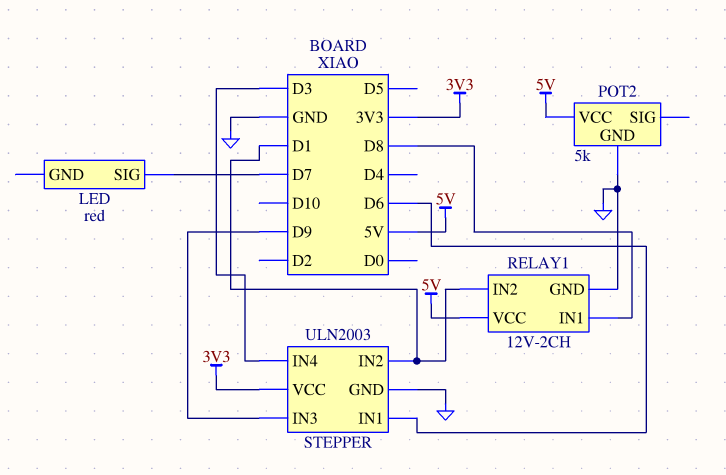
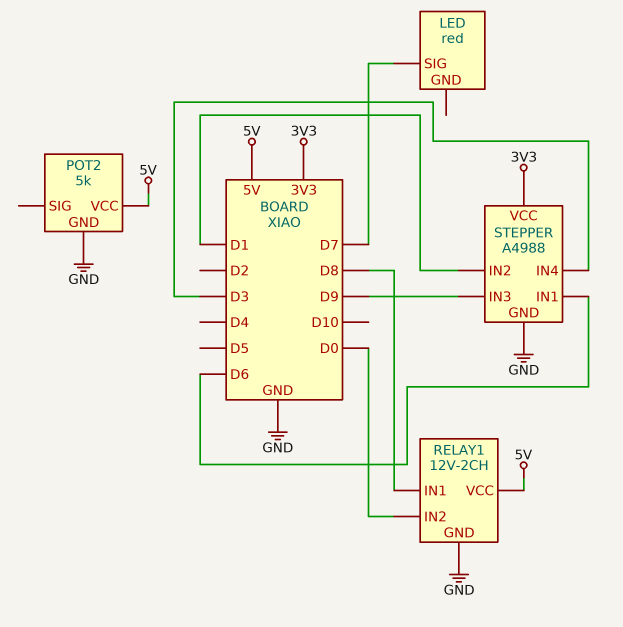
RELAY1 pin IN2: D1 -> D0
STEPPER: ULN2003 -> A4988

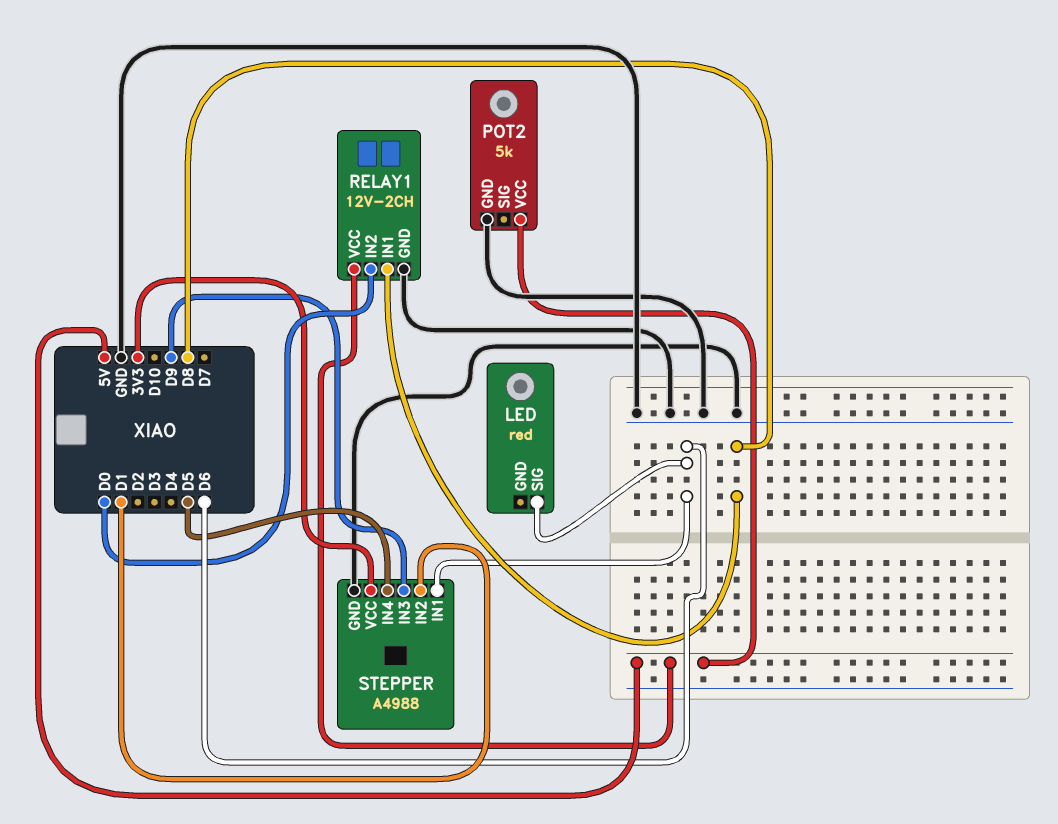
LED pin SIG: D7 -> D6
STEPPER pin IN4: D3 -> D5

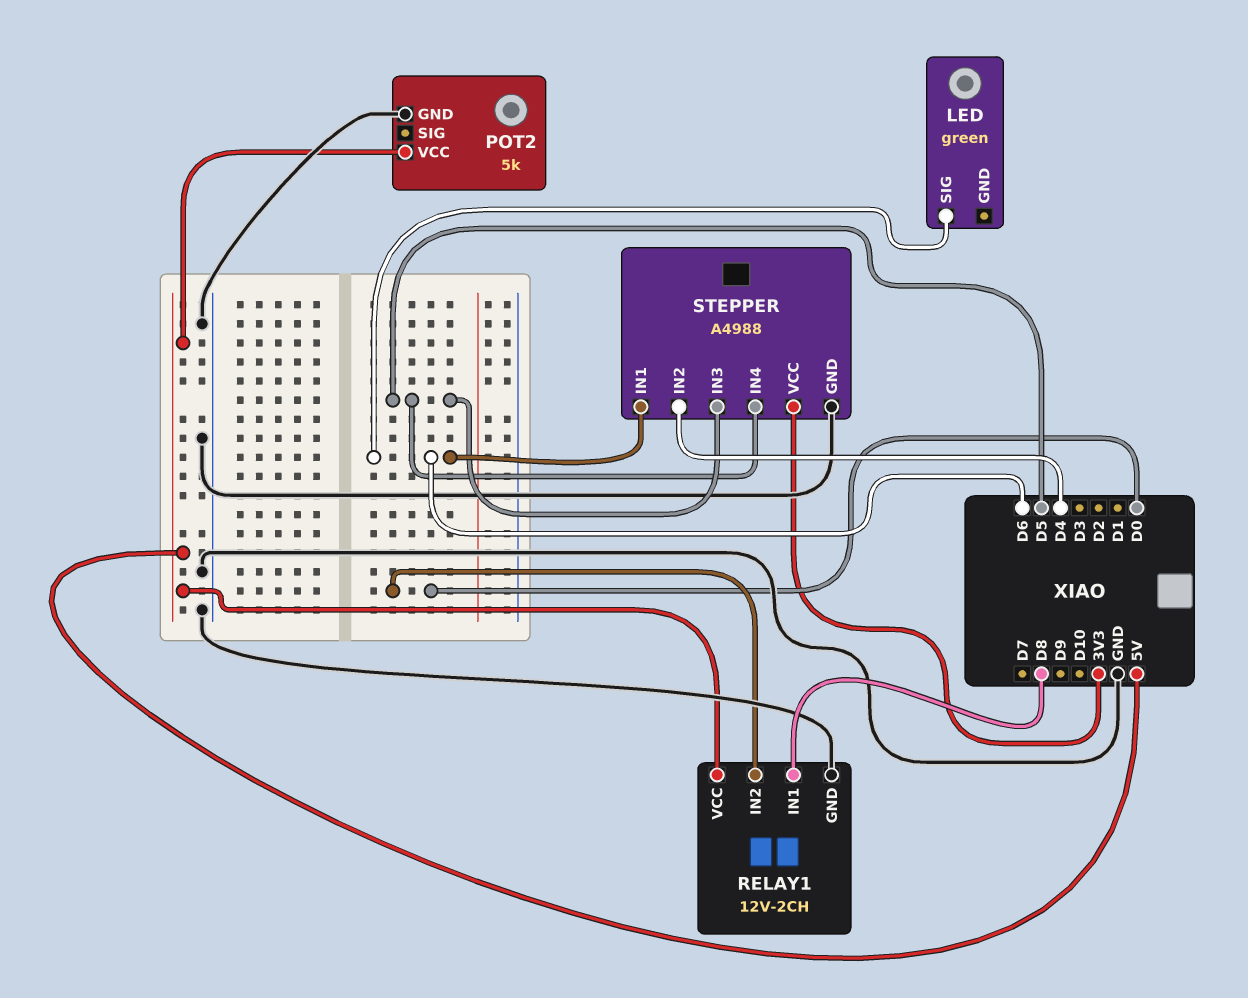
LED: red -> green
STEPPER pin IN2: D1 -> D4
STEPPER pin IN3: D9 -> D5

